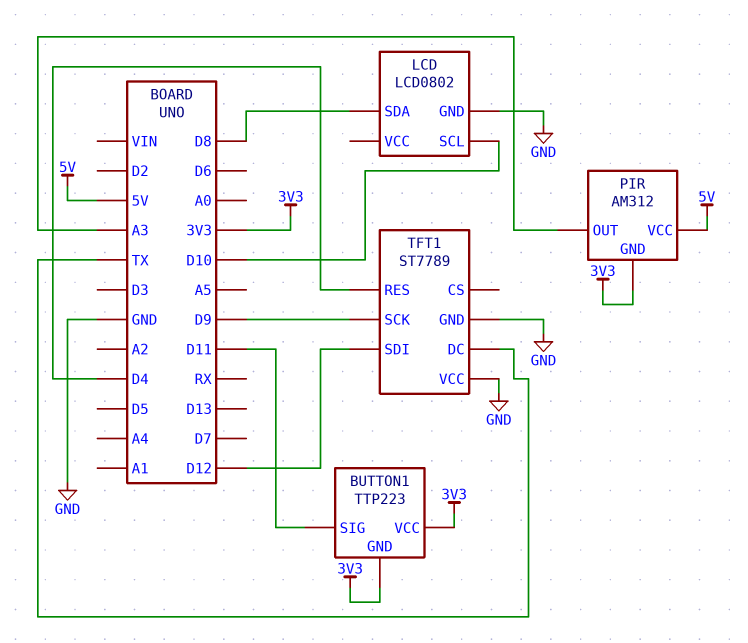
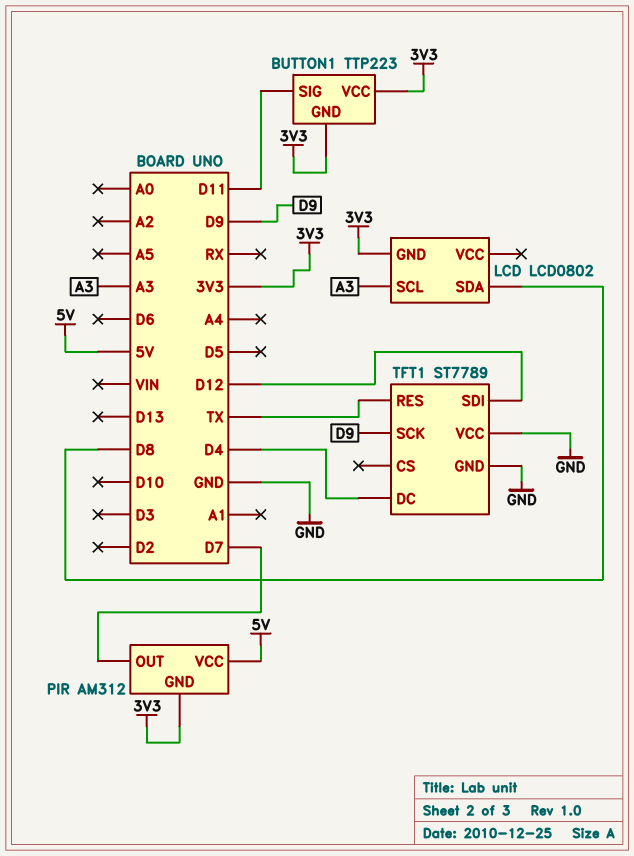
LCD pin GND: GND -> 3V3
LCD pin SCL: D10 -> A3
PIR pin OUT: A3 -> D7
TFT1 pin DC: TX -> D4
TFT1 pin RES: D4 -> TX

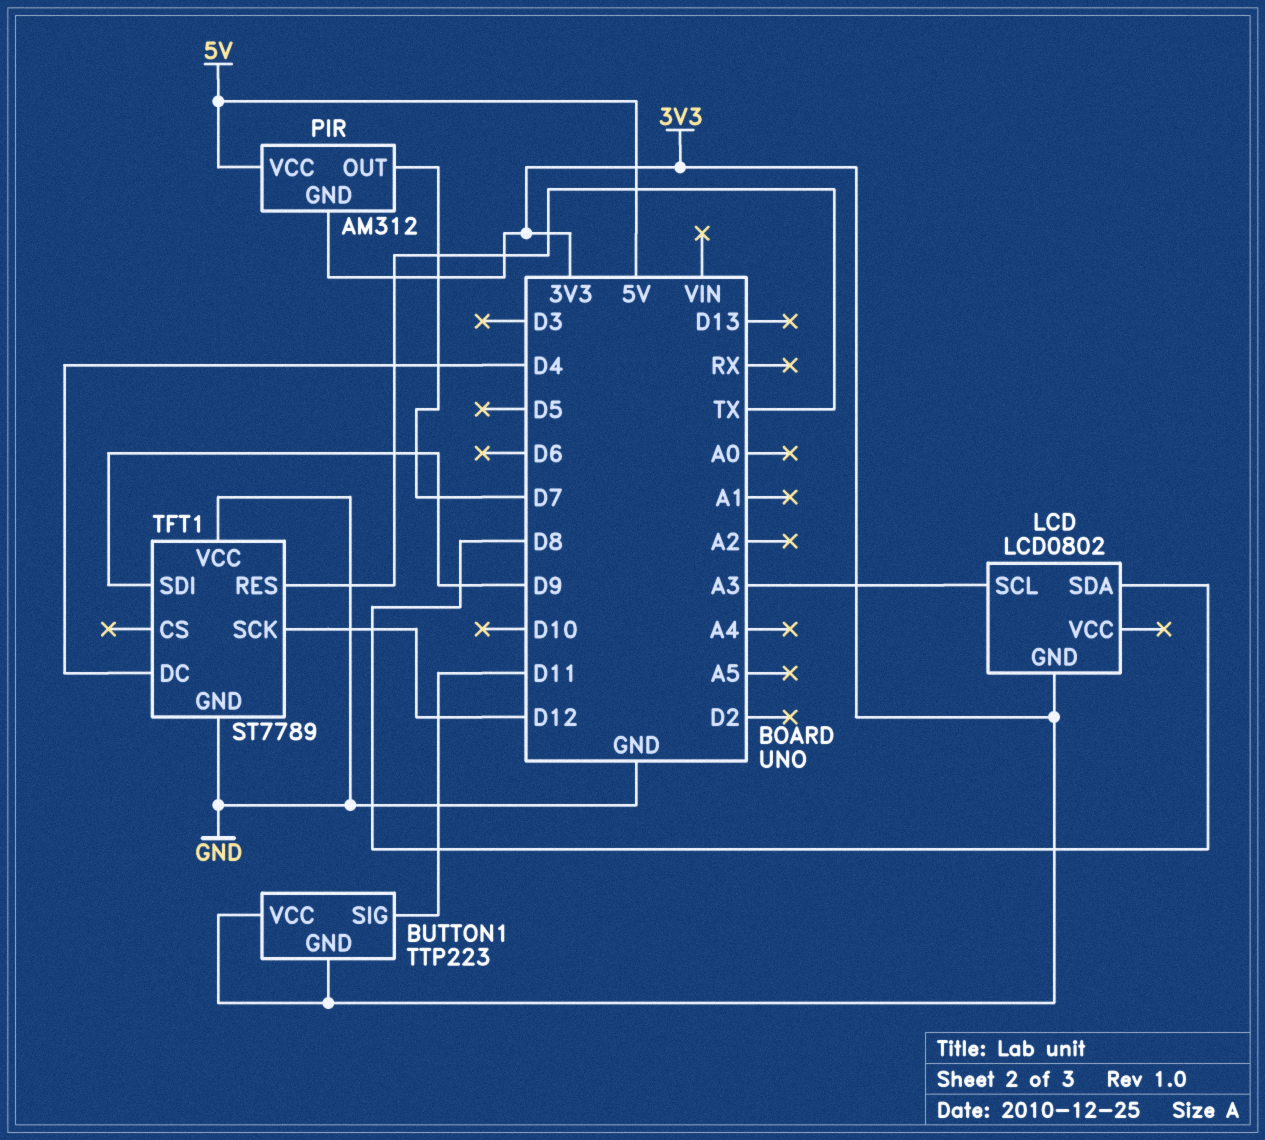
TFT1 pin SCK: D9 -> D12
TFT1 pin SDI: D12 -> D9

